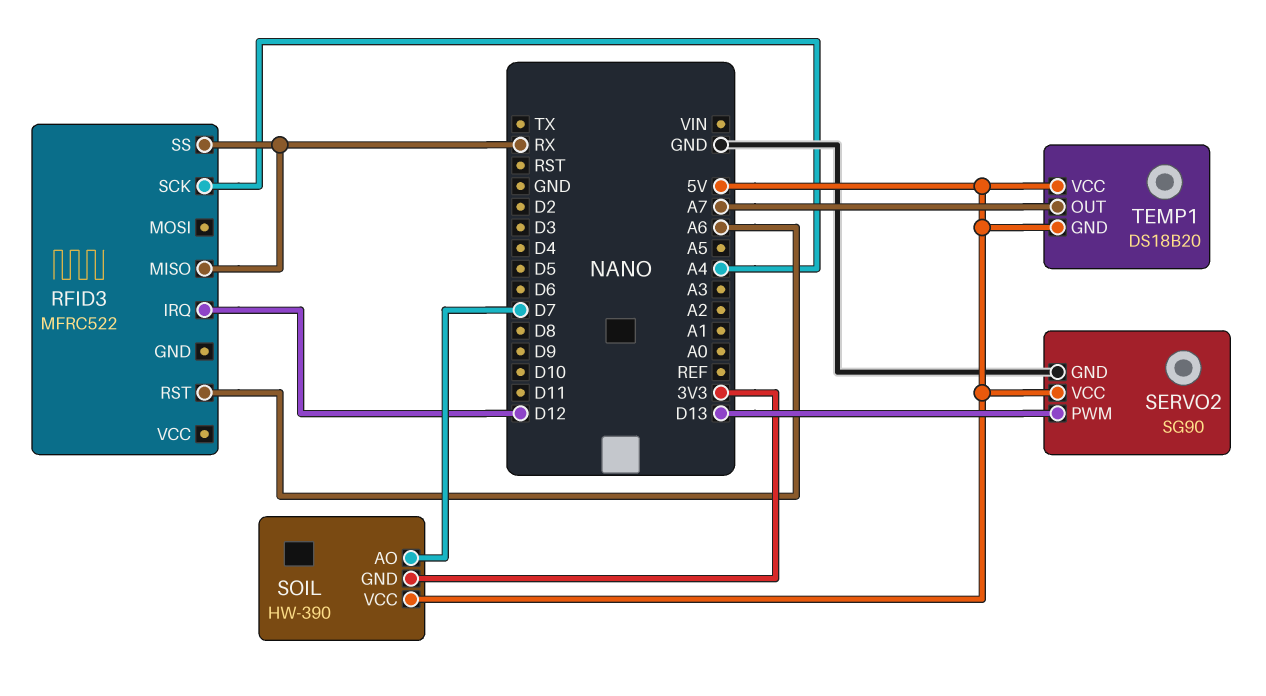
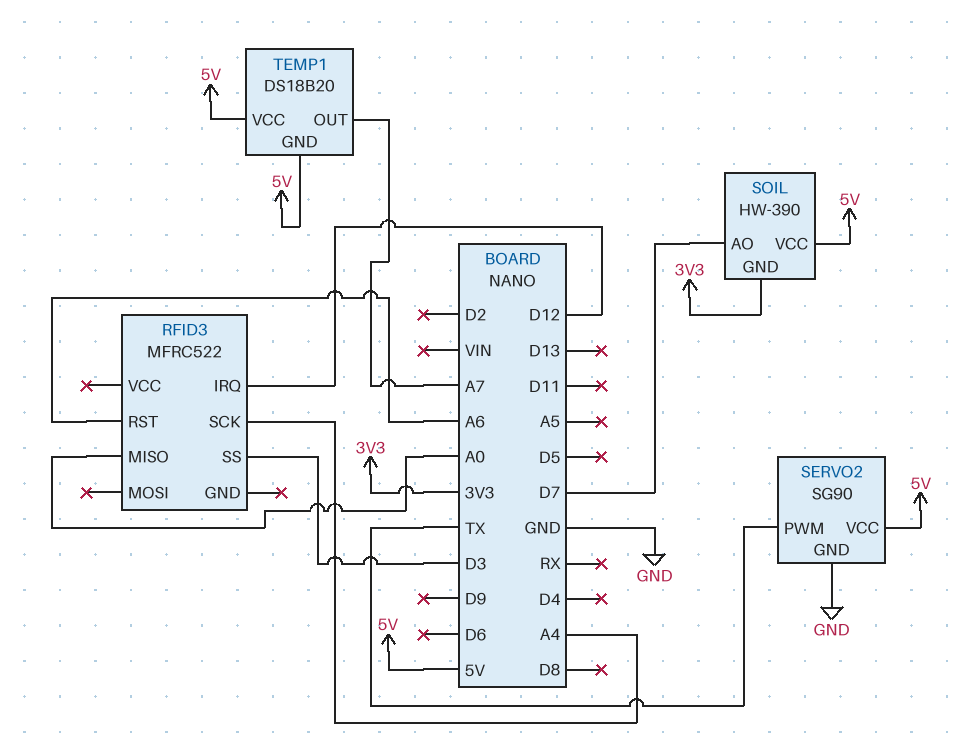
RFID3 pin MISO: RX -> A0
RFID3 pin SS: RX -> D3
SERVO2 pin PWM: D13 -> TX

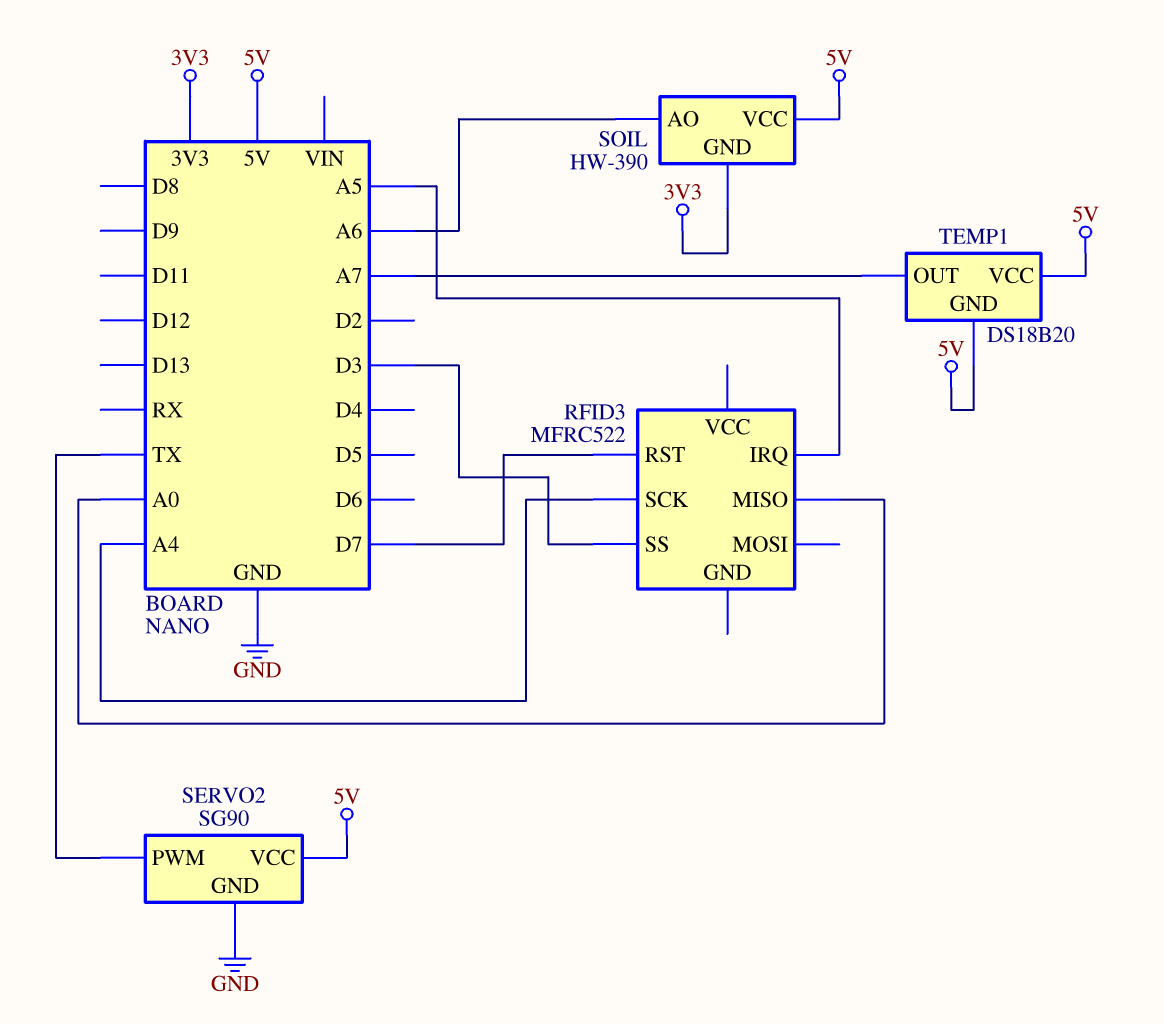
RFID3 pin IRQ: D12 -> A5
RFID3 pin RST: A6 -> D7
SOIL pin AO: D7 -> A6

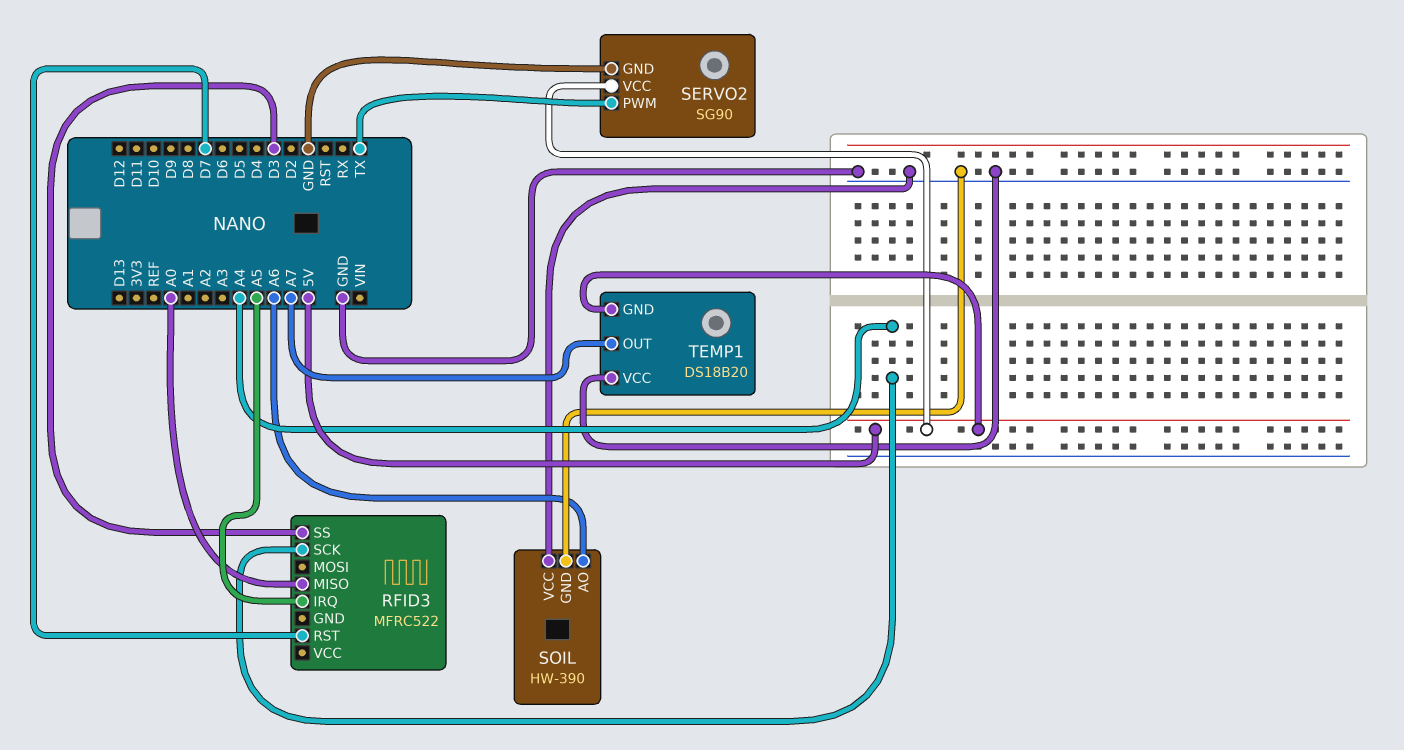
SOIL pin GND: 3V3 -> GND
SOIL pin VCC: 5V -> GND
TEMP1 pin VCC: 5V -> GND

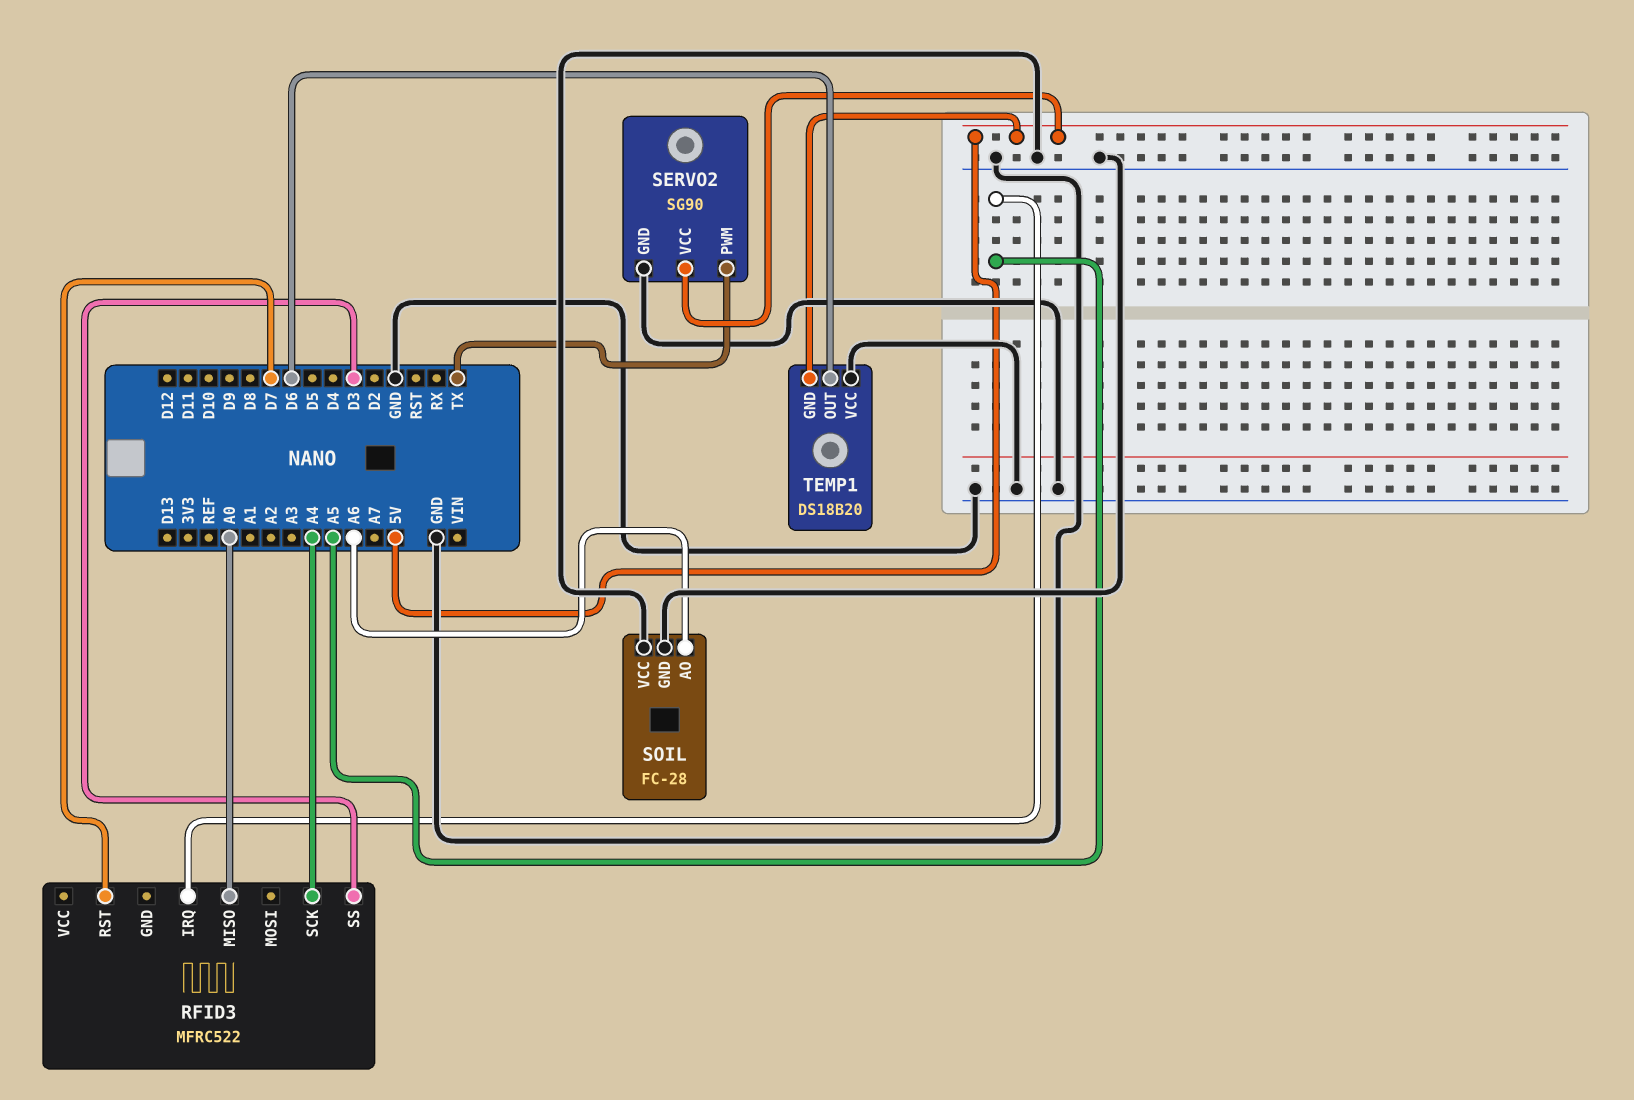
SOIL: HW-390 -> FC-28
TEMP1 pin OUT: A7 -> D6

